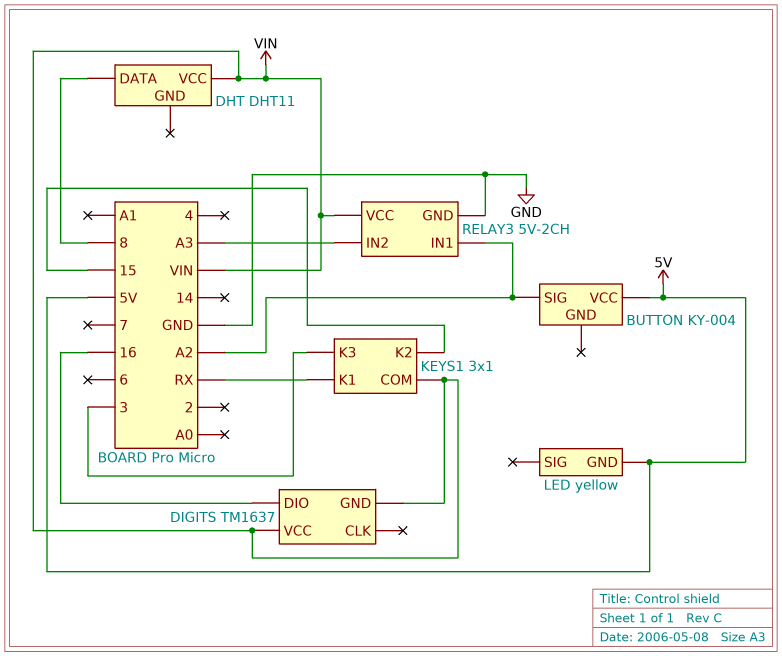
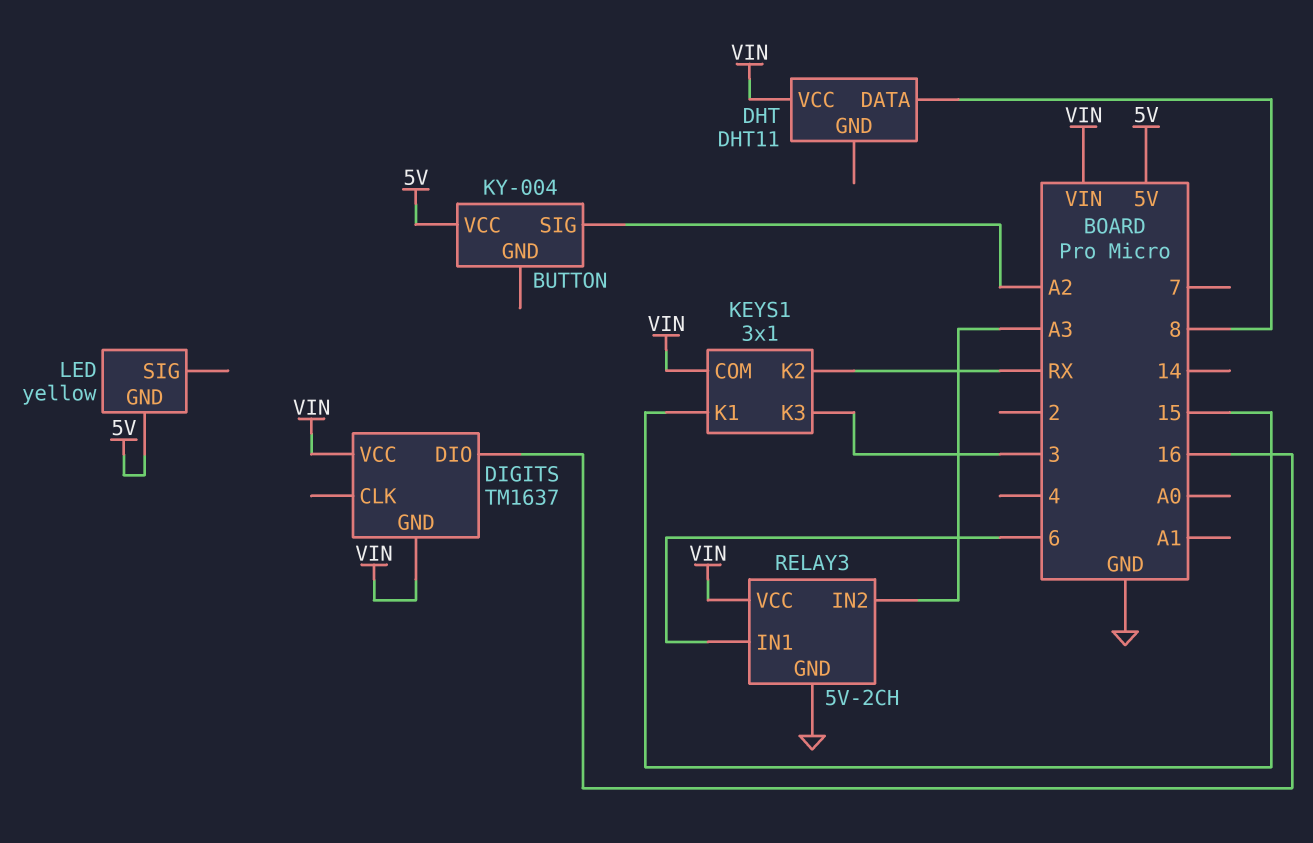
KEYS1 pin K1: RX -> 15
KEYS1 pin K2: 15 -> RX
RELAY3 pin IN1: A2 -> 6

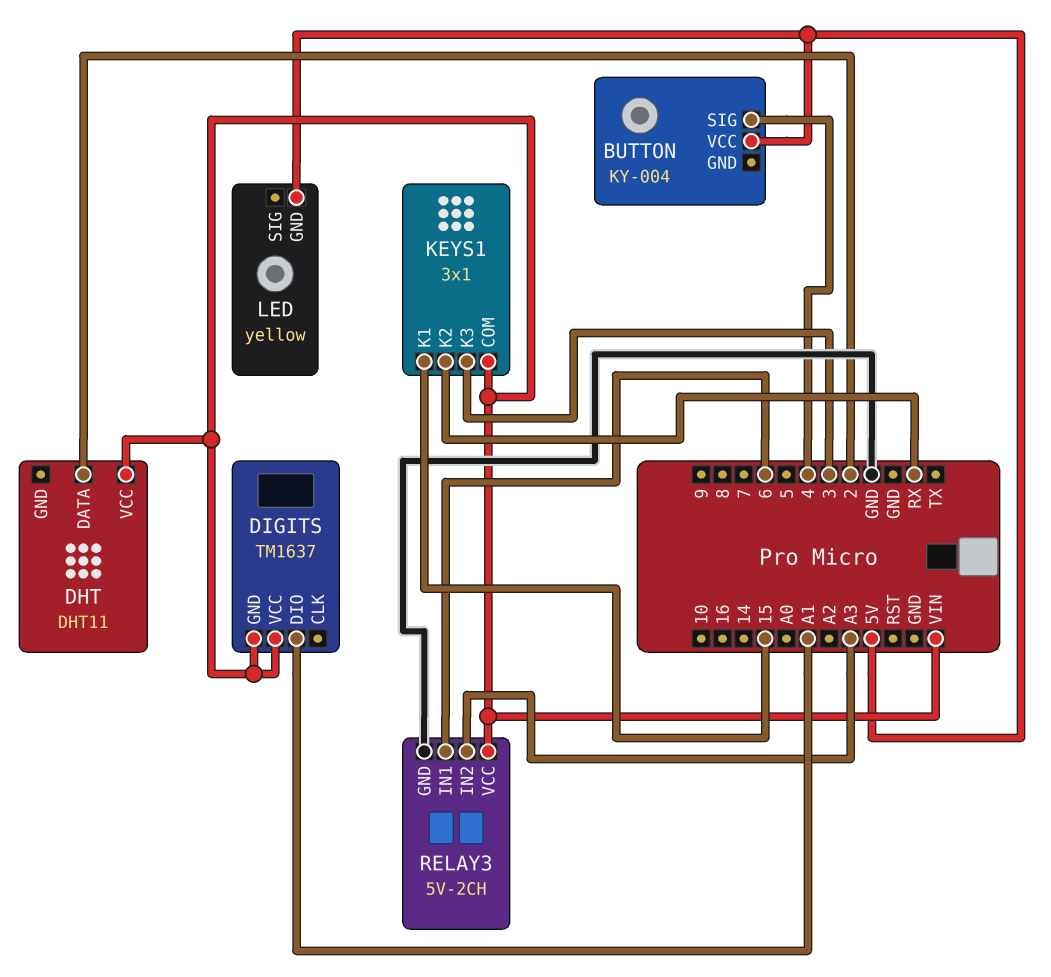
BUTTON pin SIG: A2 -> 4
DHT pin DATA: 8 -> 2
DIGITS pin DIO: 16 -> A1

